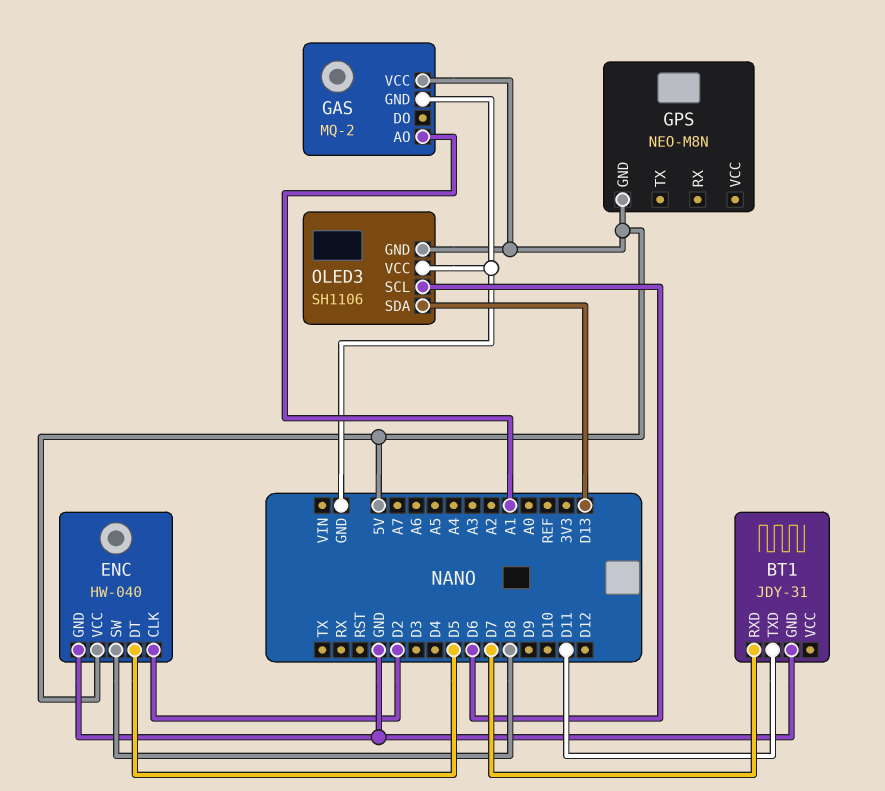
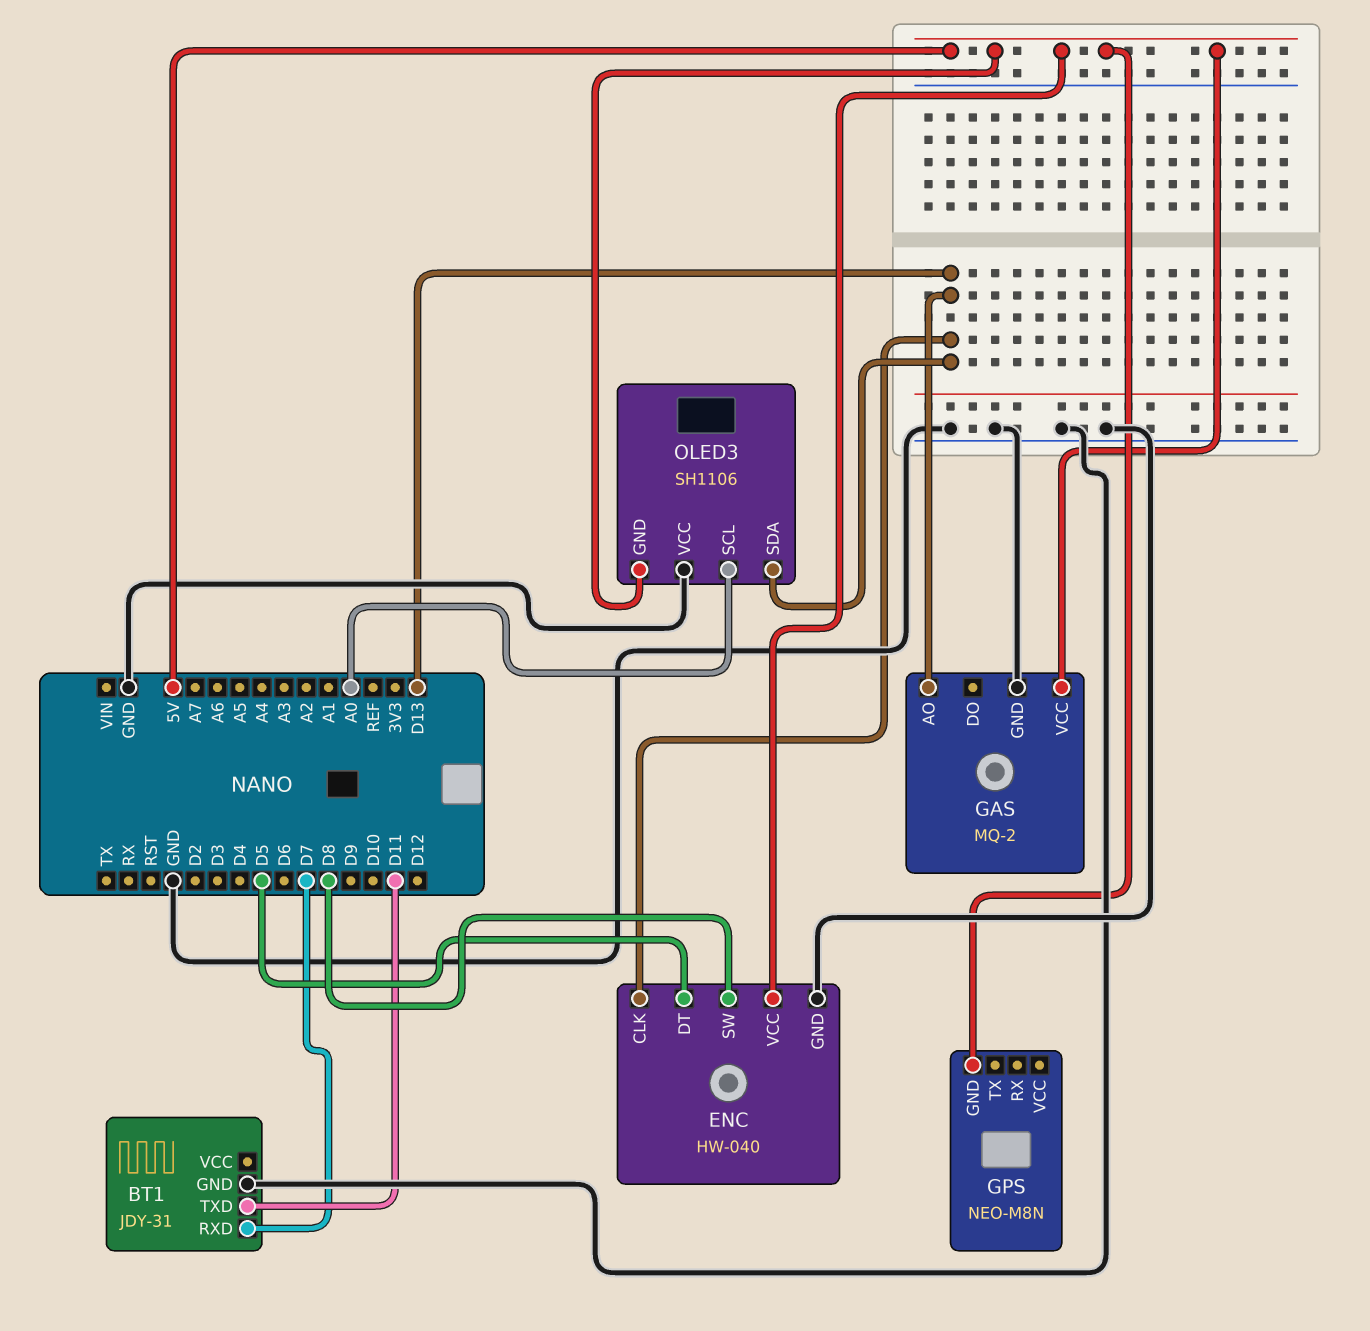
ENC pin CLK: D2 -> D13
GAS pin AO: A1 -> D13
OLED3 pin SCL: D6 -> A0

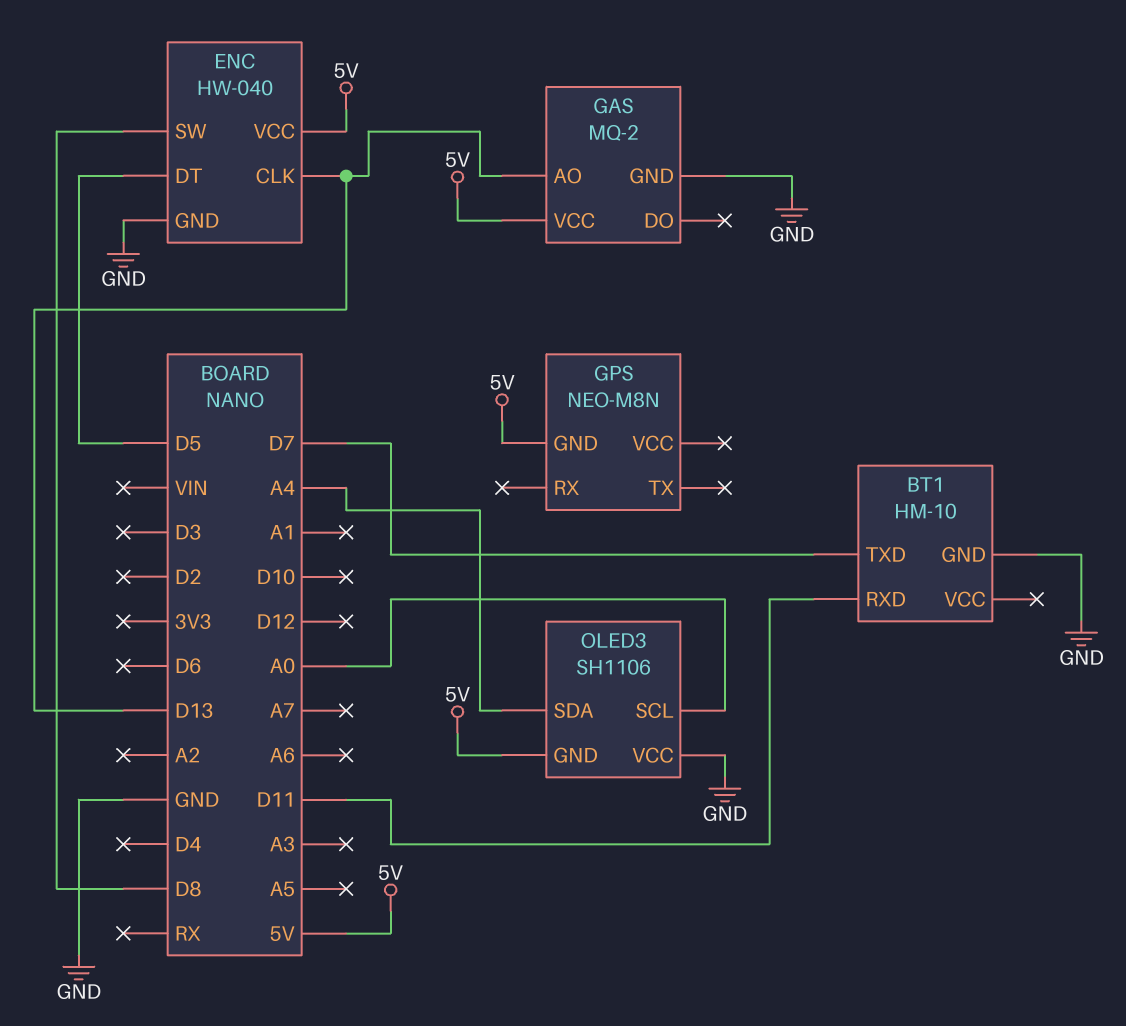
BT1: JDY-31 -> HM-10
BT1 pin RXD: D7 -> D11
BT1 pin TXD: D11 -> D7
OLED3 pin SDA: D13 -> A4

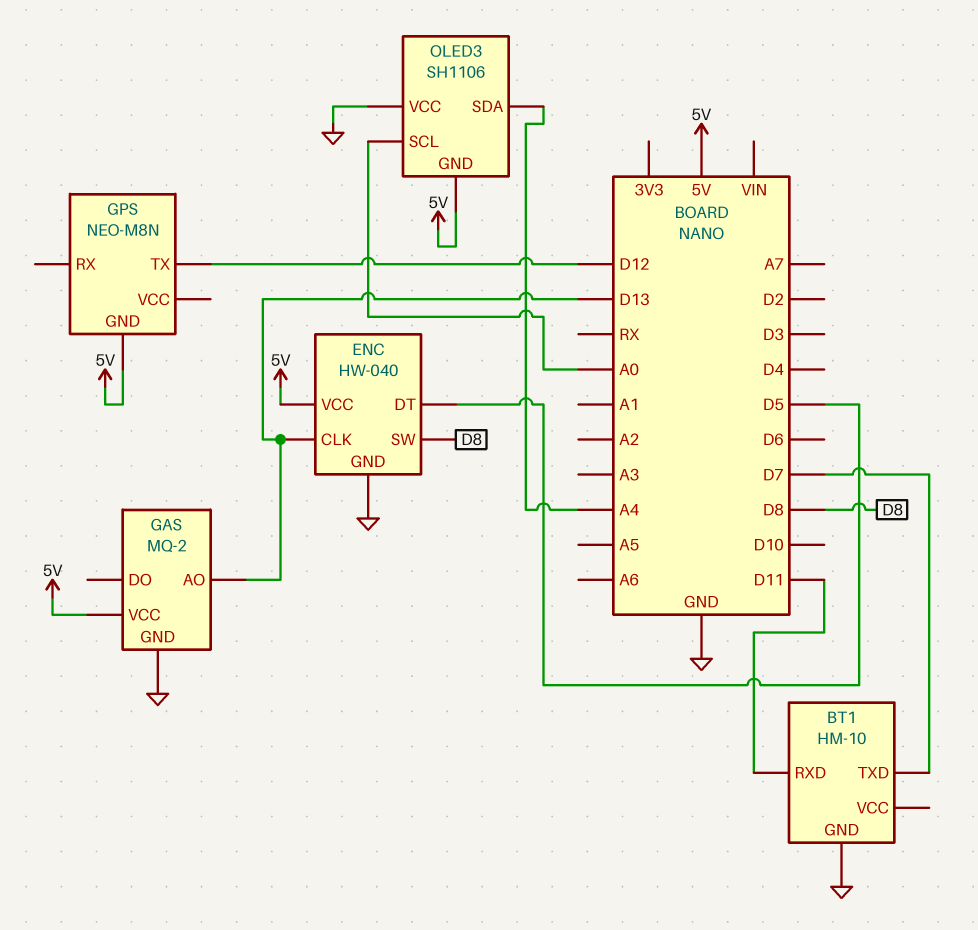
GPS pin TX: none -> D12

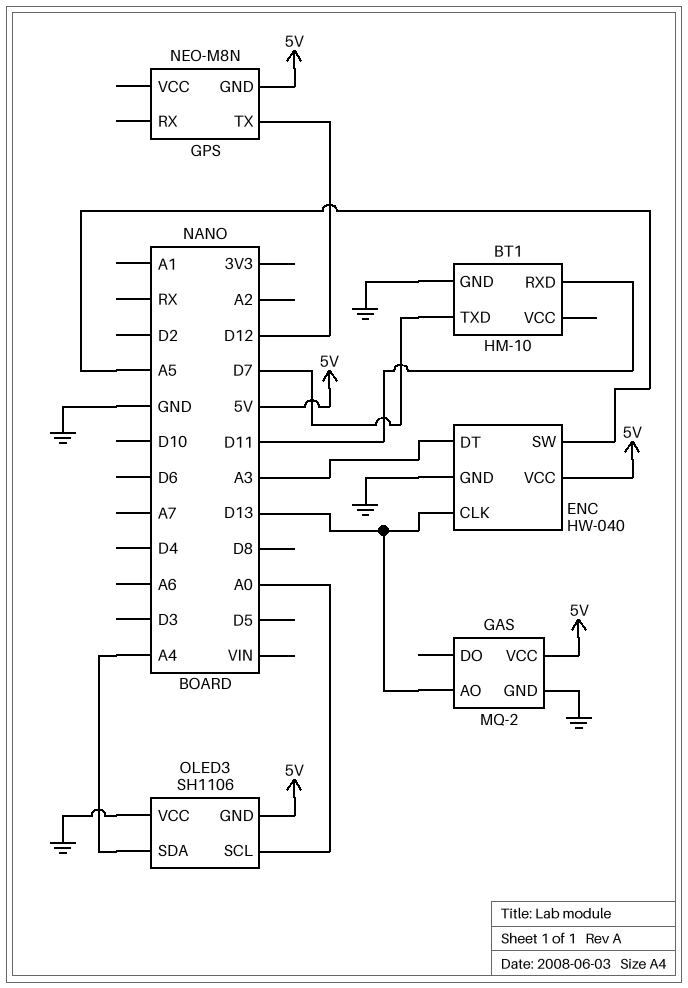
ENC pin DT: D5 -> A3
ENC pin SW: D8 -> A5

